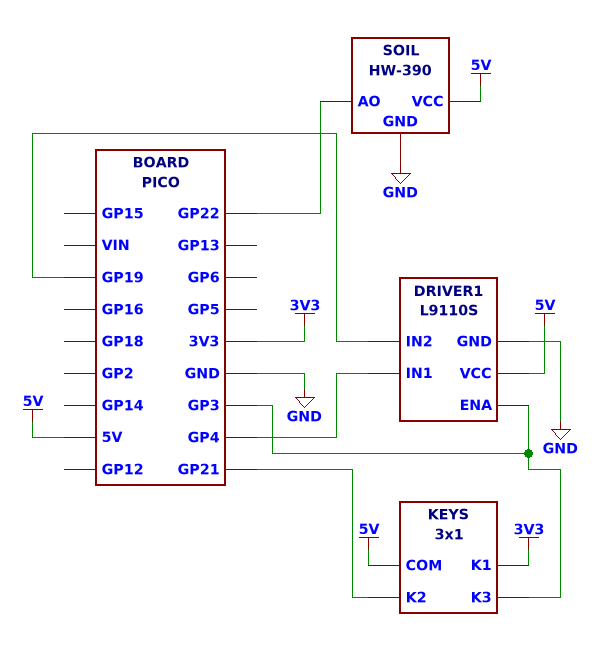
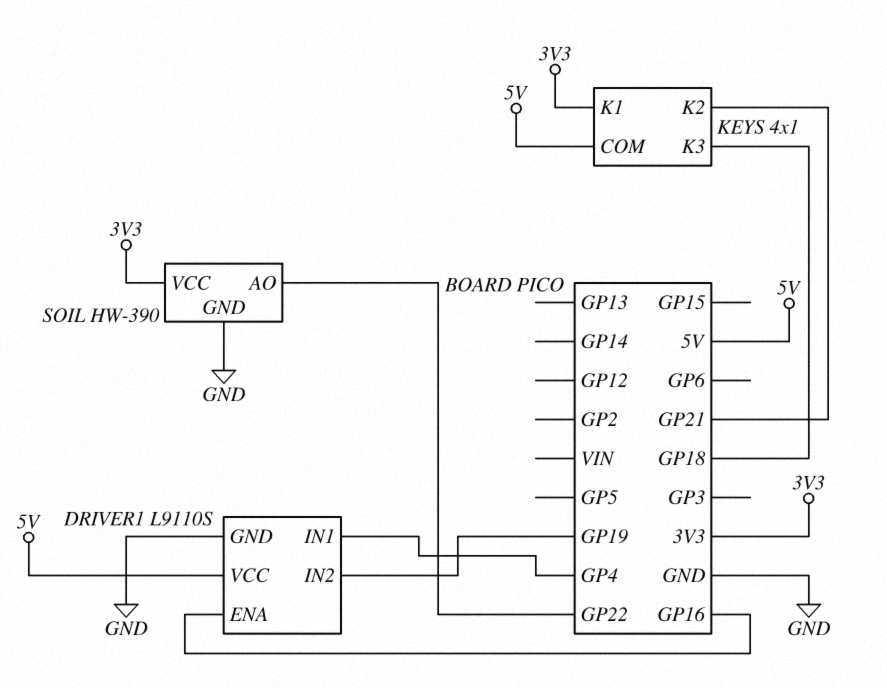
DRIVER1 pin ENA: GP3 -> GP16
KEYS: 3x1 -> 4x1
KEYS pin K3: GP3 -> GP18
SOIL pin VCC: 5V -> 3V3

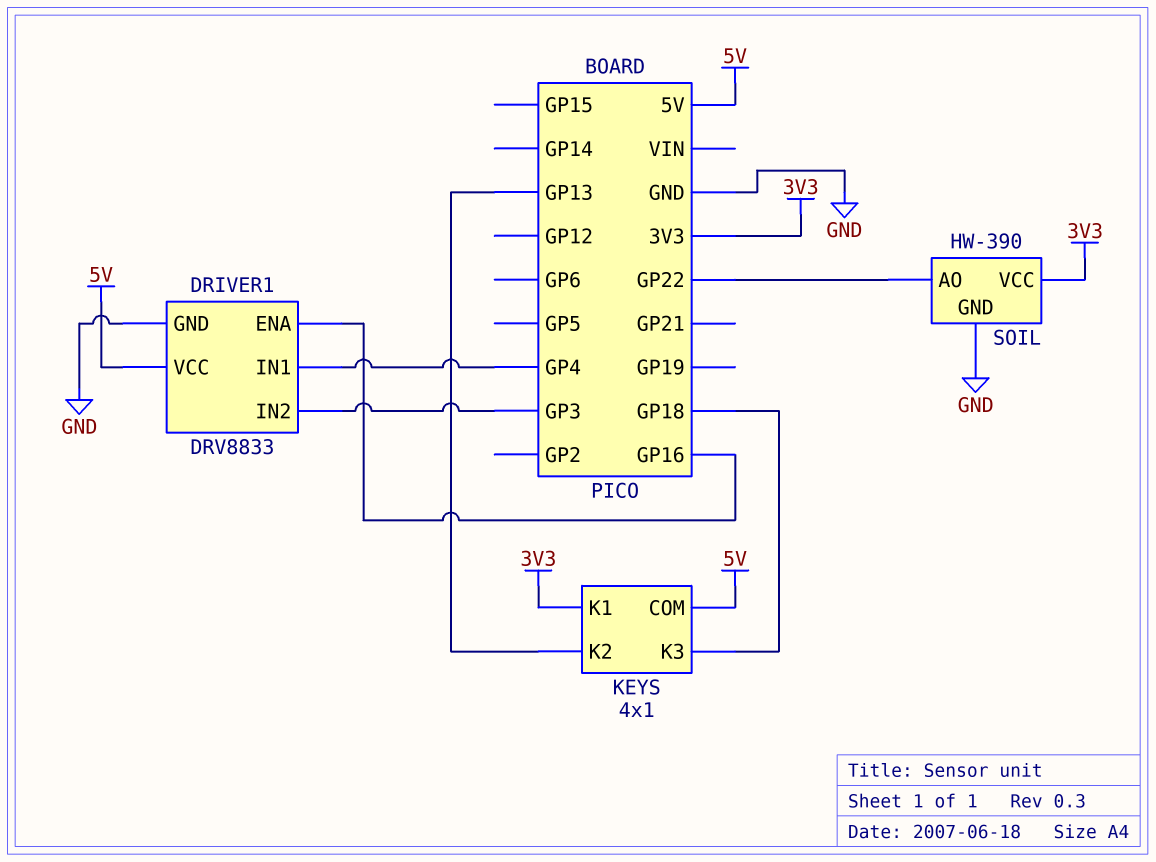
DRIVER1: L9110S -> DRV8833
DRIVER1 pin IN2: GP19 -> GP3
KEYS pin K2: GP21 -> GP13

